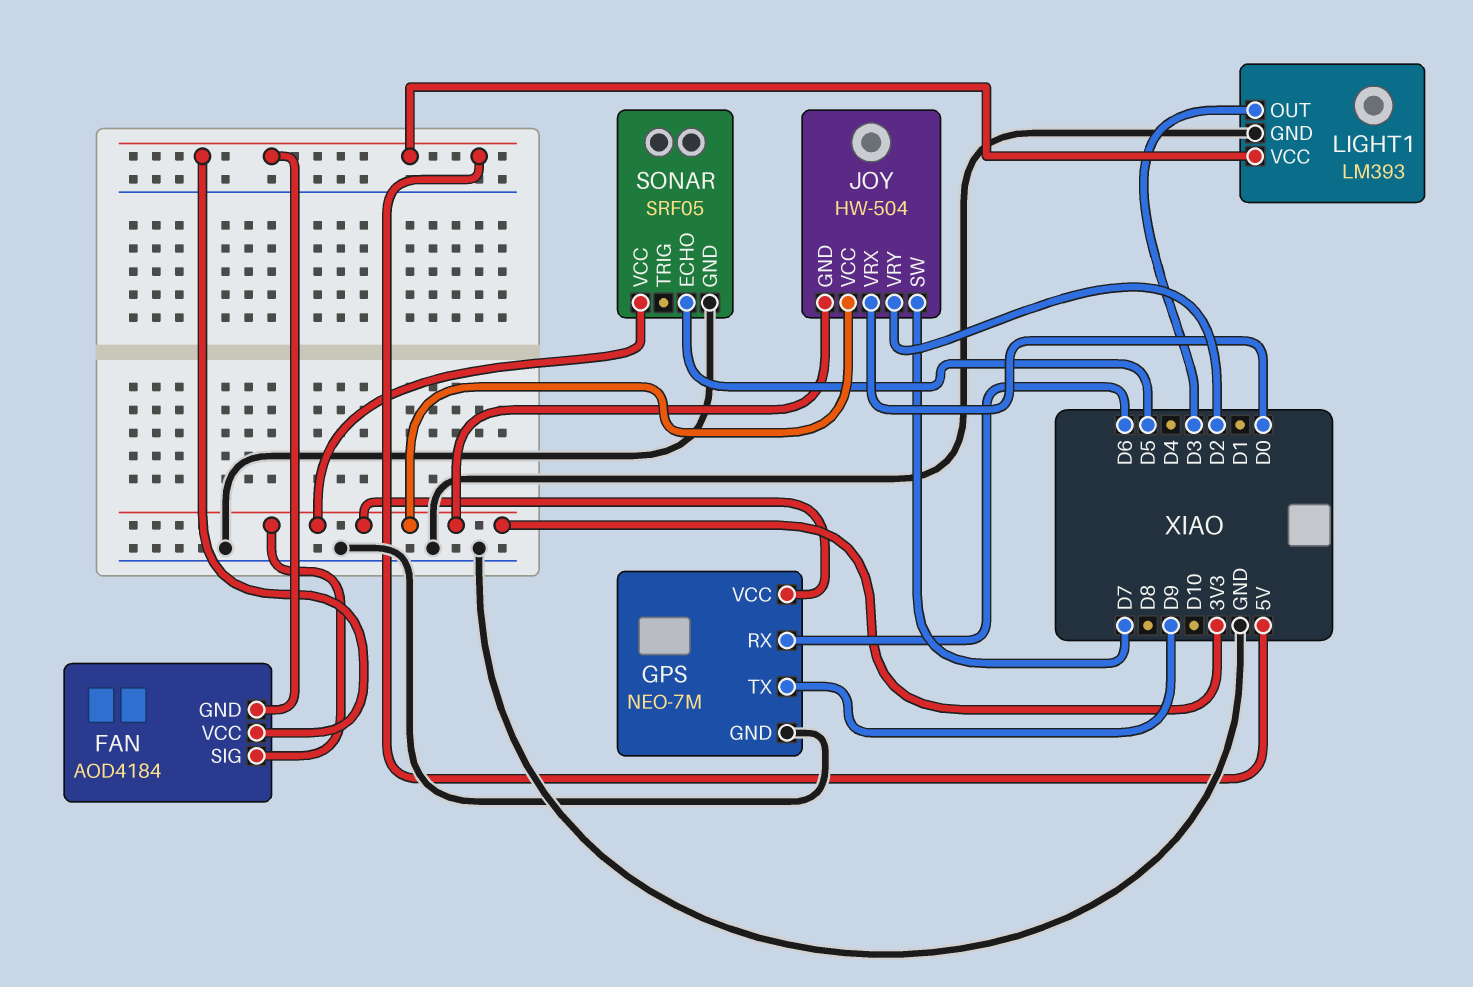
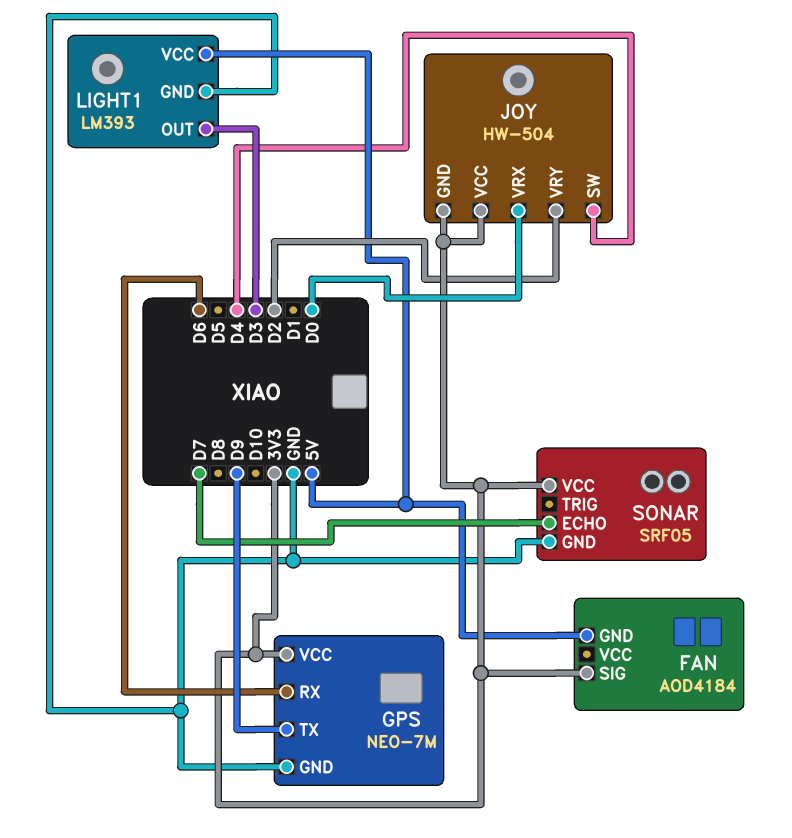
FAN pin VCC: 5V -> none
JOY pin SW: D7 -> D4
SONAR pin ECHO: D5 -> D7

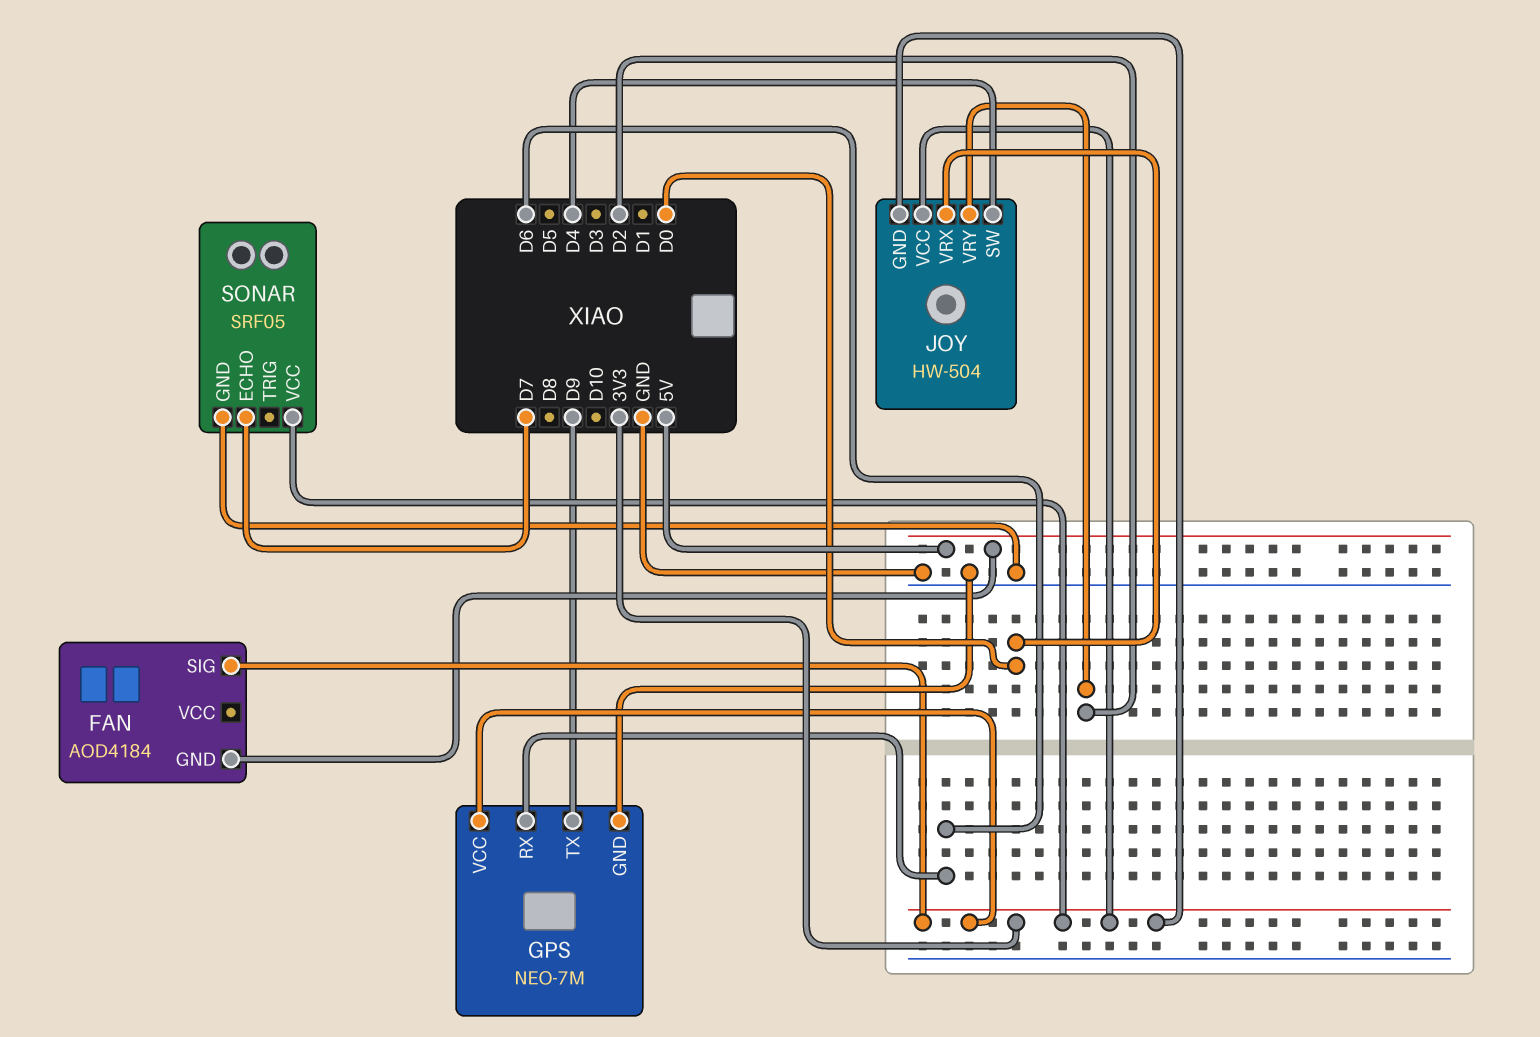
LIGHT1: LM393 -> none
LIGHT1 pin GND: GND -> none
LIGHT1 pin OUT: D3 -> none
LIGHT1 pin VCC: 5V -> none

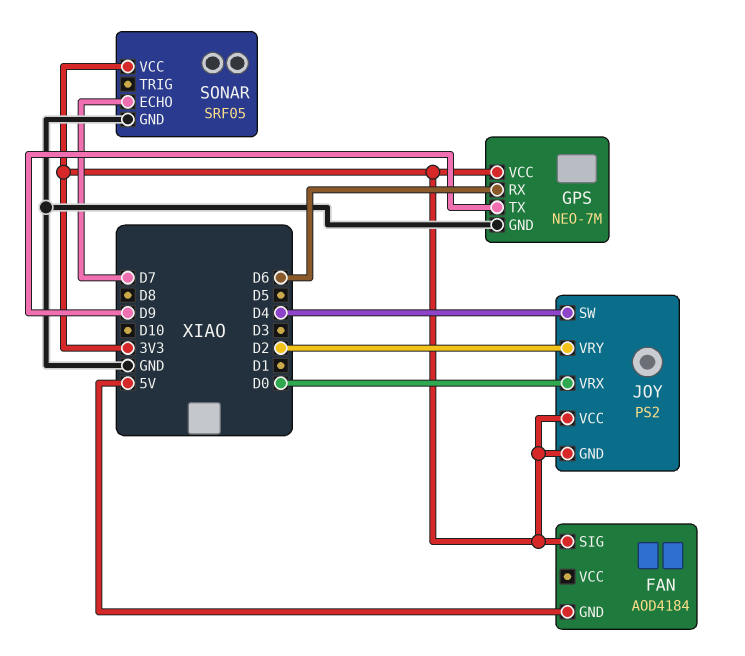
JOY: HW-504 -> PS2

